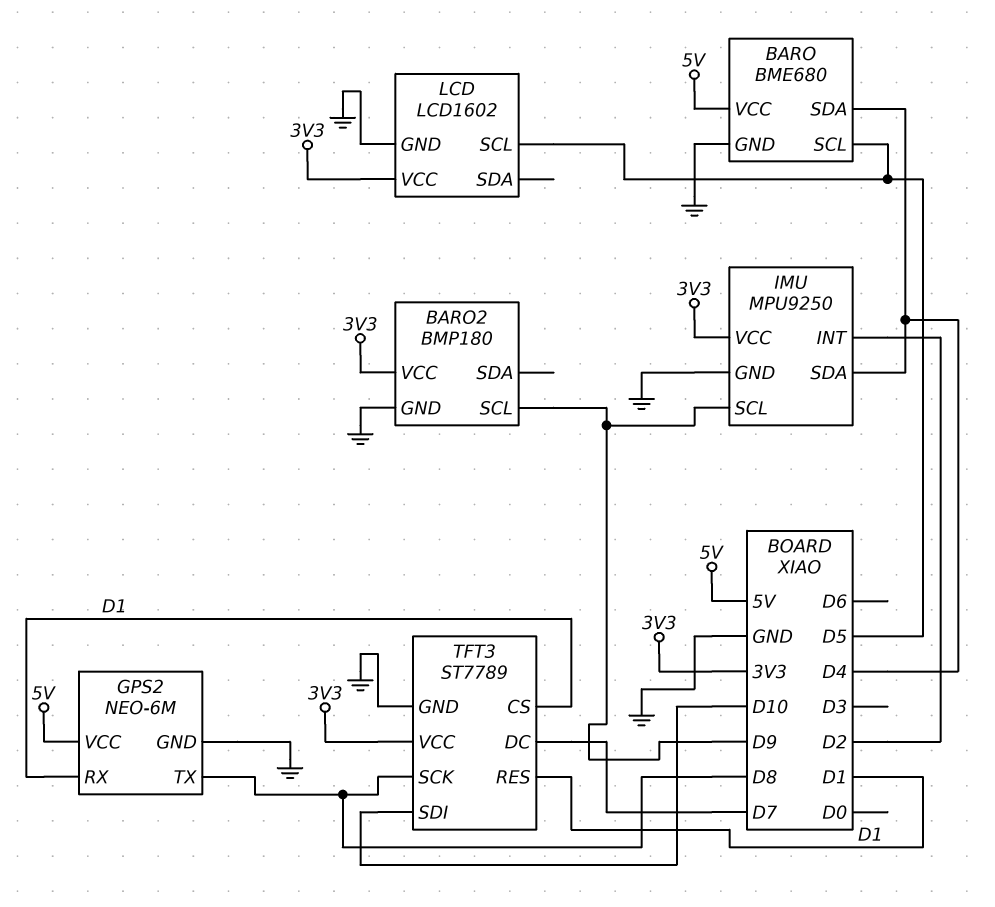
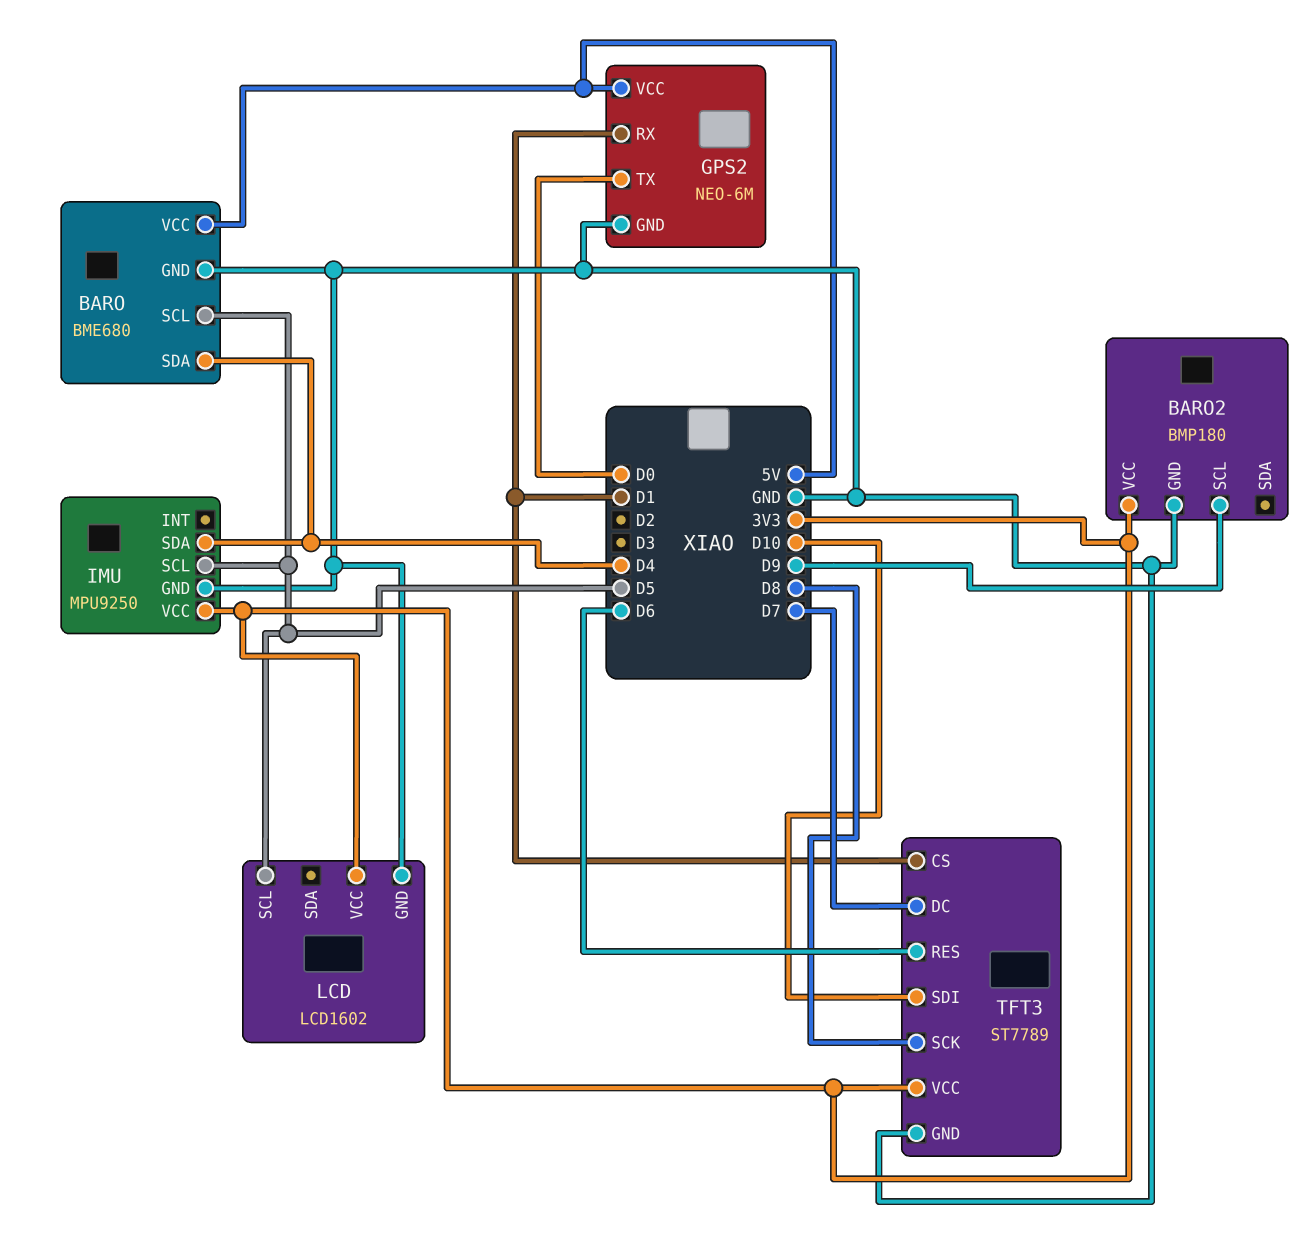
GPS2 pin TX: D8 -> D0
IMU pin INT: D2 -> none
IMU pin SCL: D9 -> D5
TFT3 pin RES: D1 -> D6

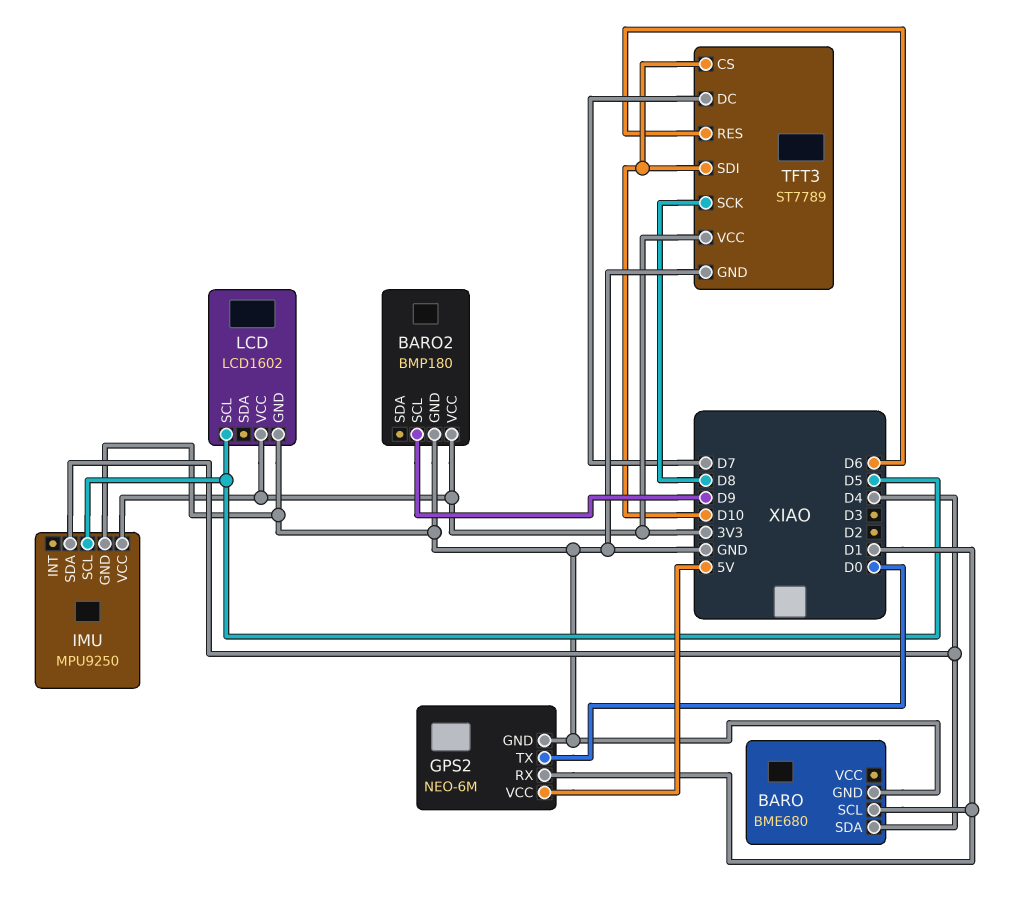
BARO pin SCL: D5 -> D1
BARO pin VCC: 5V -> none
TFT3 pin CS: D1 -> D10

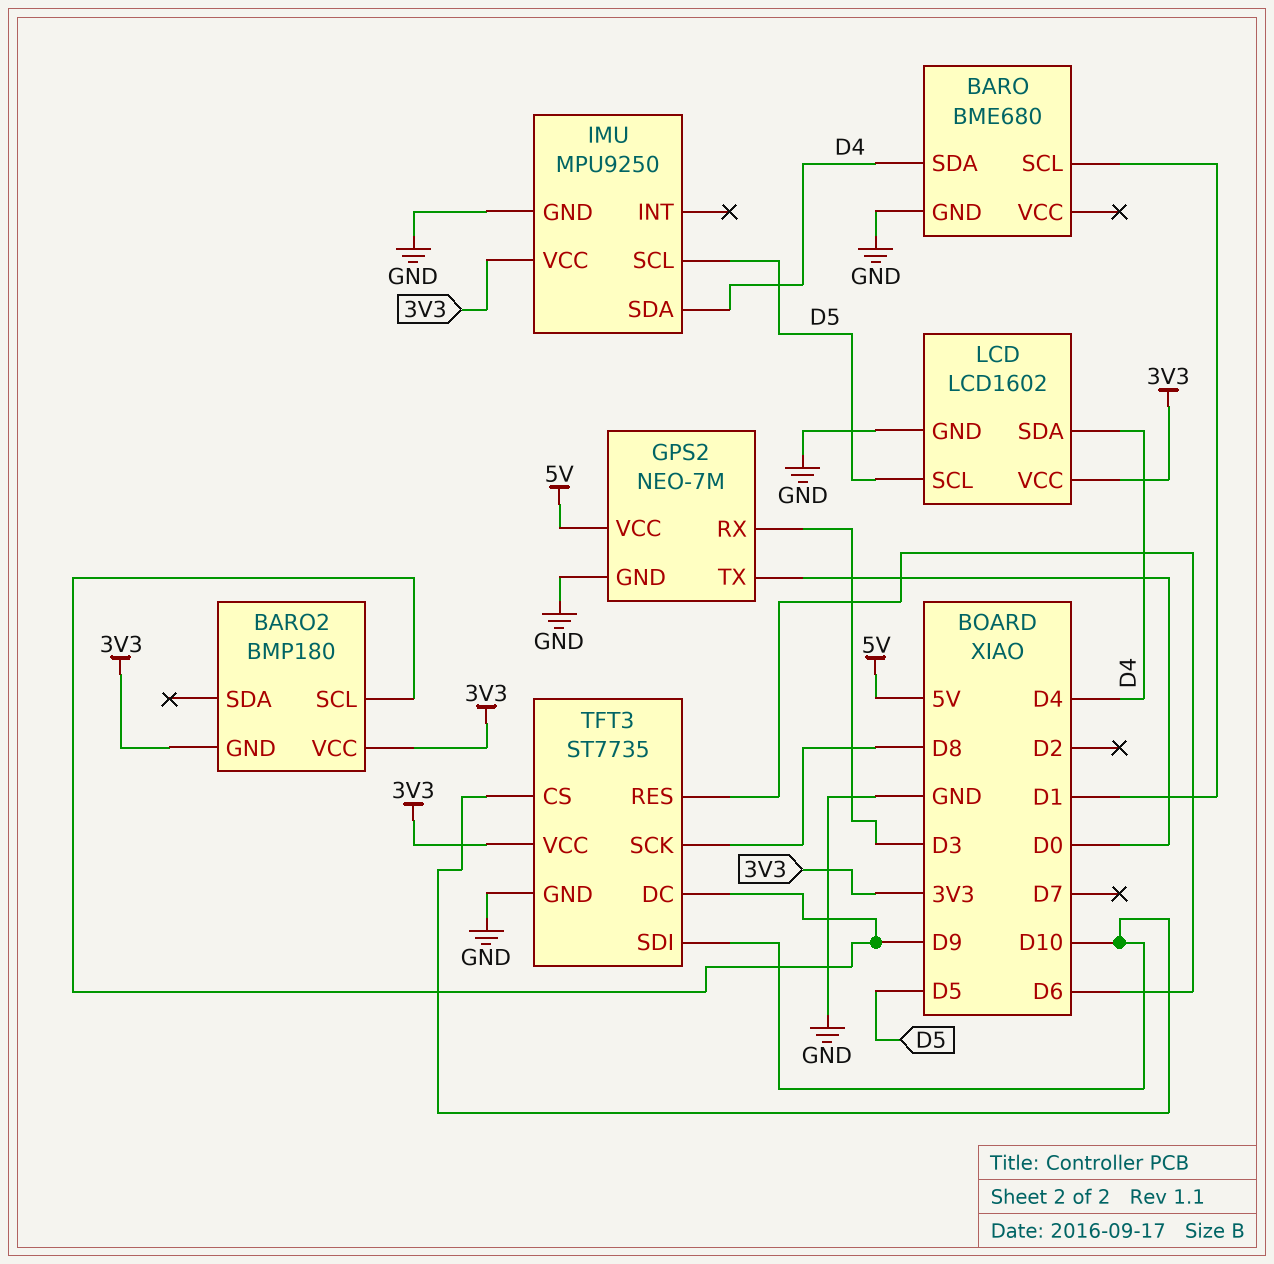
BARO2 pin GND: GND -> 3V3
GPS2: NEO-6M -> NEO-7M
GPS2 pin RX: D1 -> D3
LCD pin SDA: none -> D4
TFT3: ST7789 -> ST7735
TFT3 pin DC: D7 -> D9

